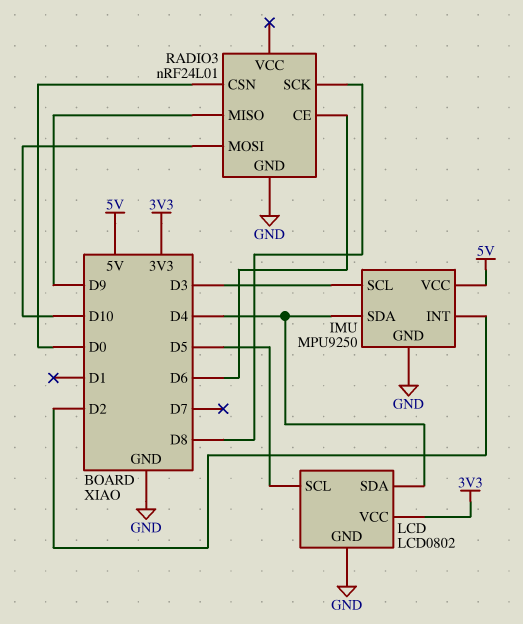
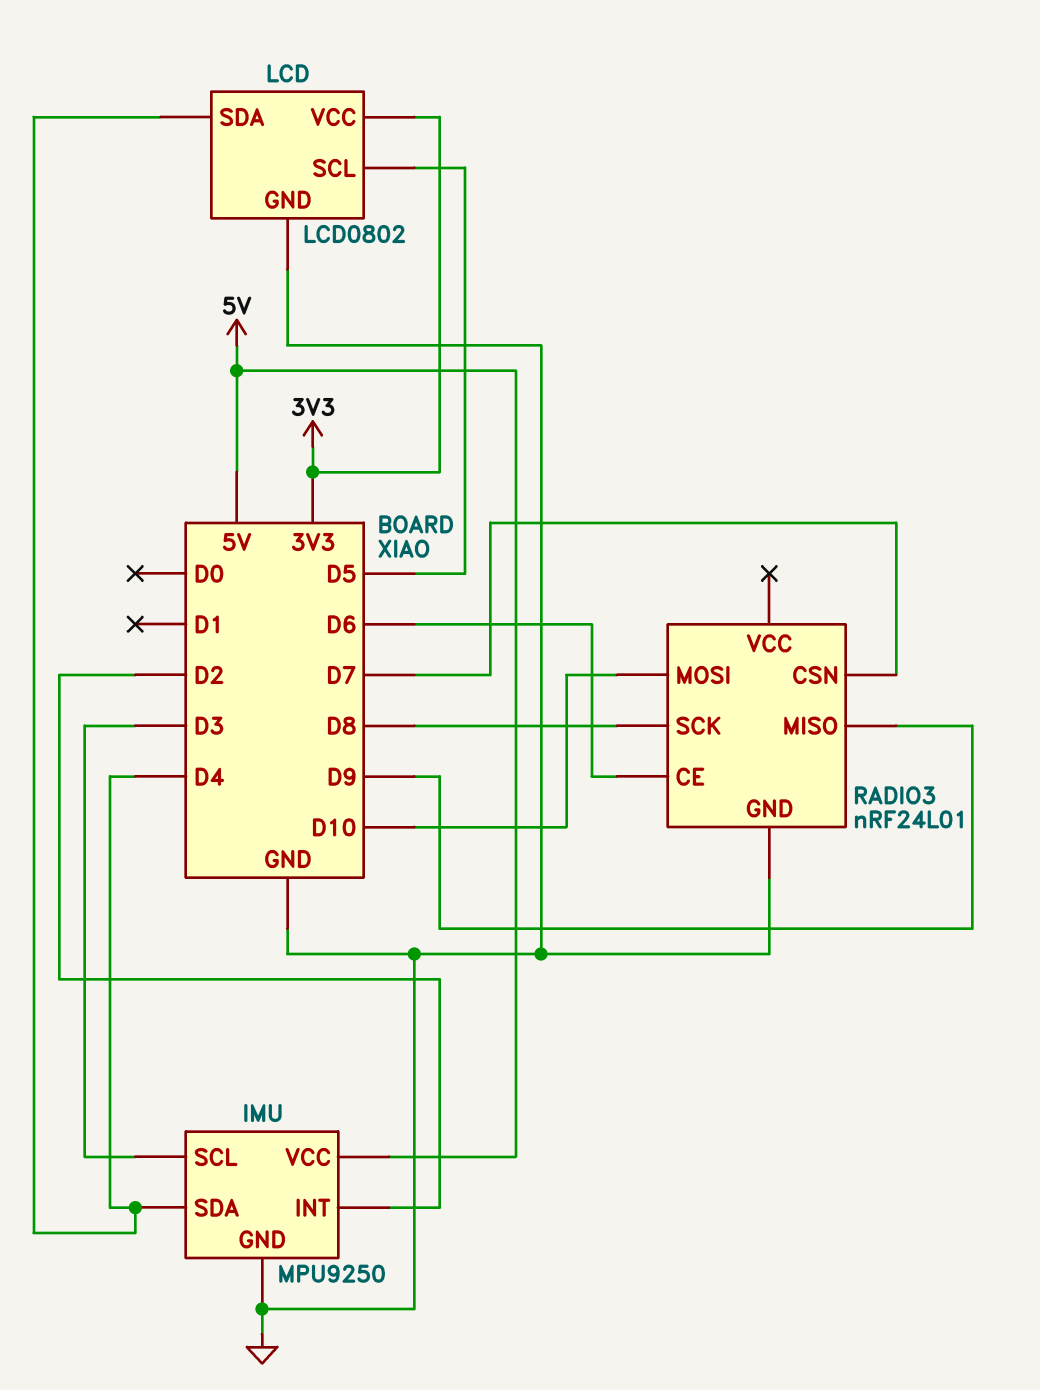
RADIO3 pin CSN: D0 -> D7

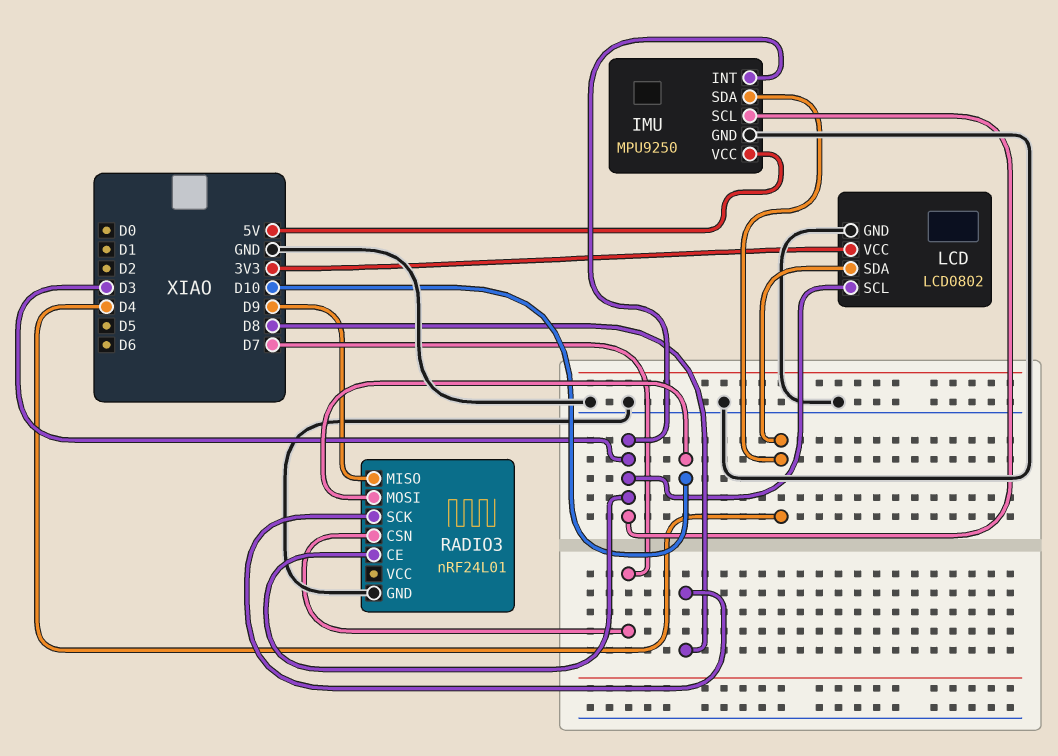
IMU pin INT: D2 -> D3
LCD pin SCL: D5 -> D3
RADIO3 pin CE: D6 -> D3

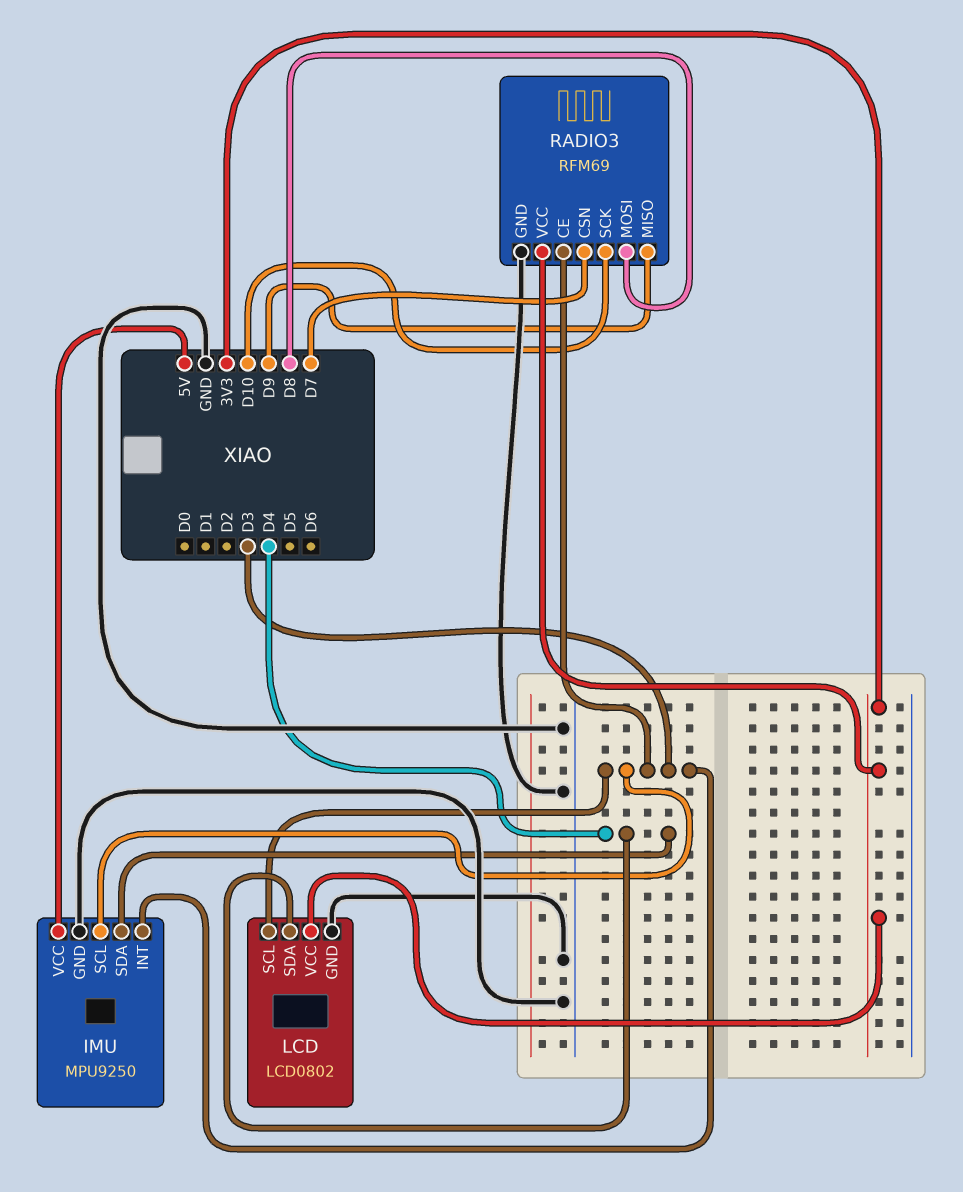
RADIO3: nRF24L01 -> RFM69
RADIO3 pin MOSI: D10 -> D8
RADIO3 pin SCK: D8 -> D10
RADIO3 pin VCC: none -> 3V3

